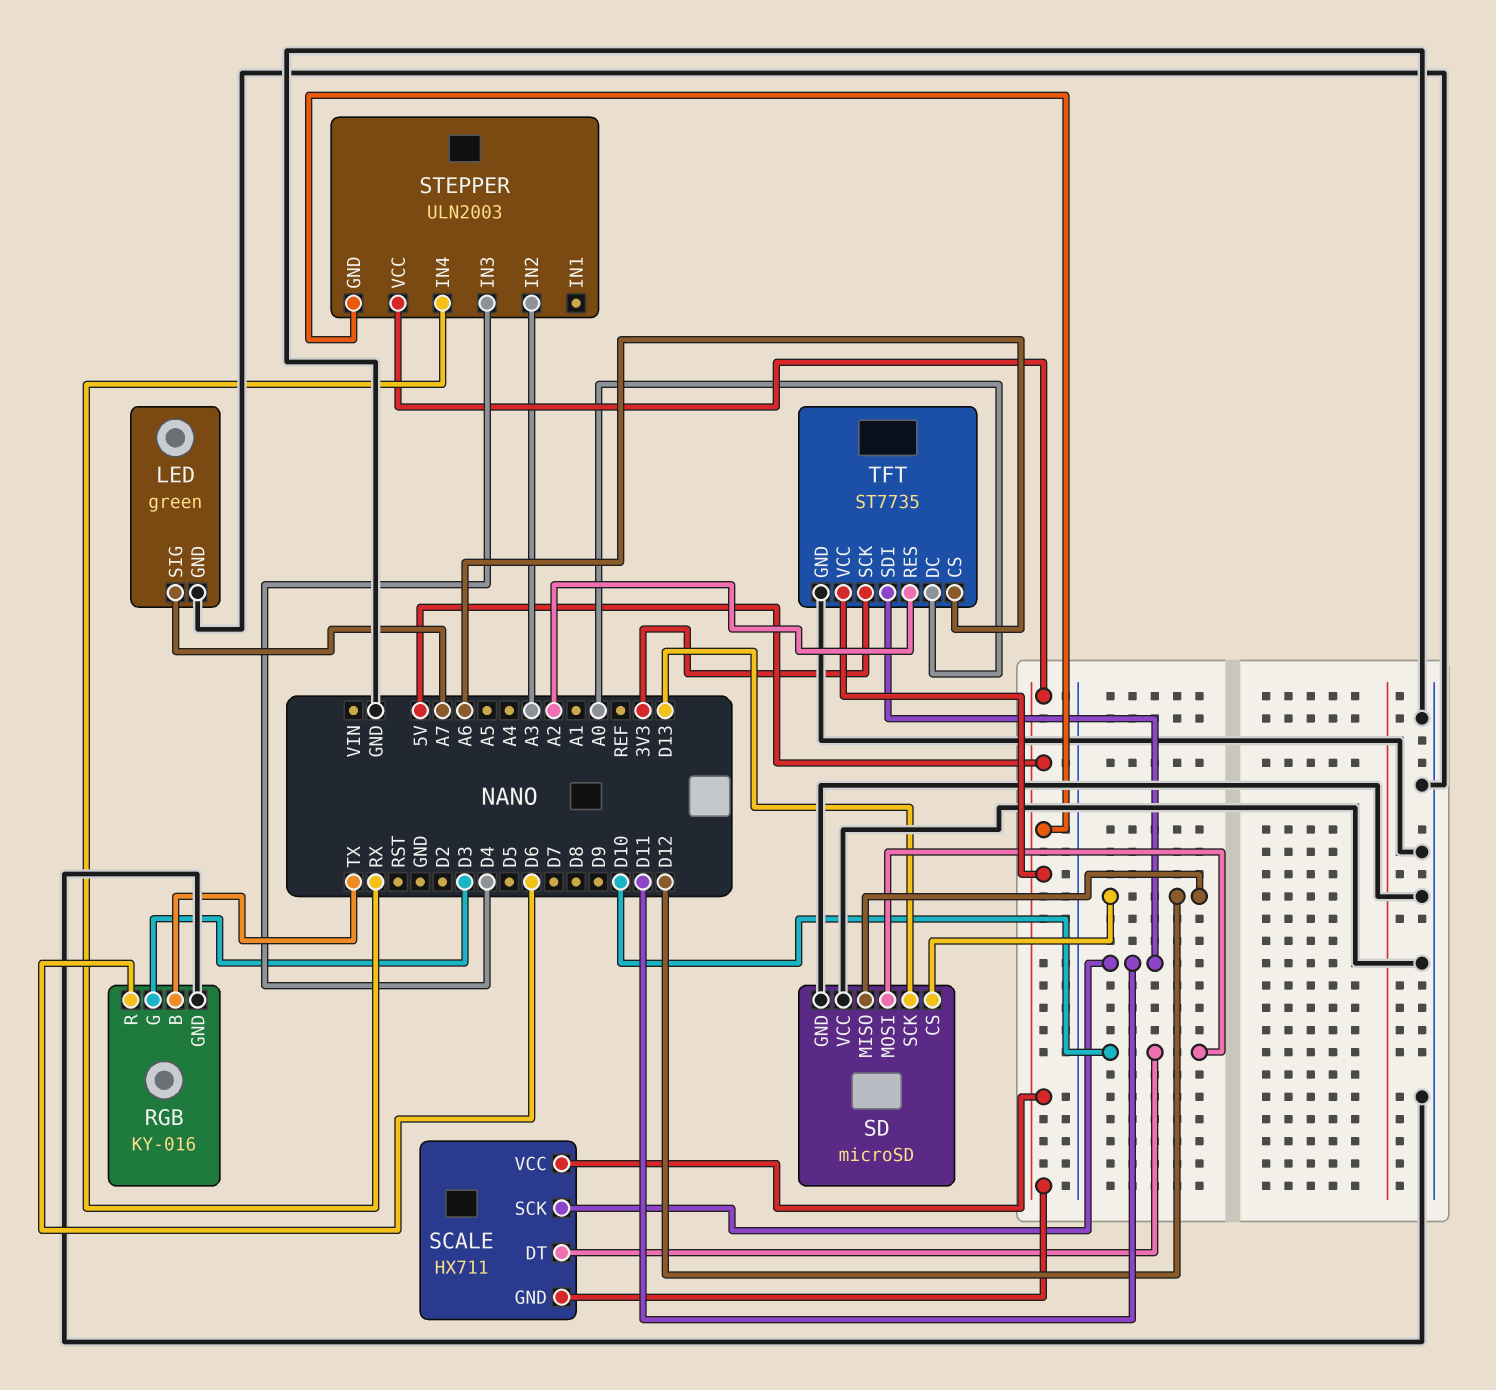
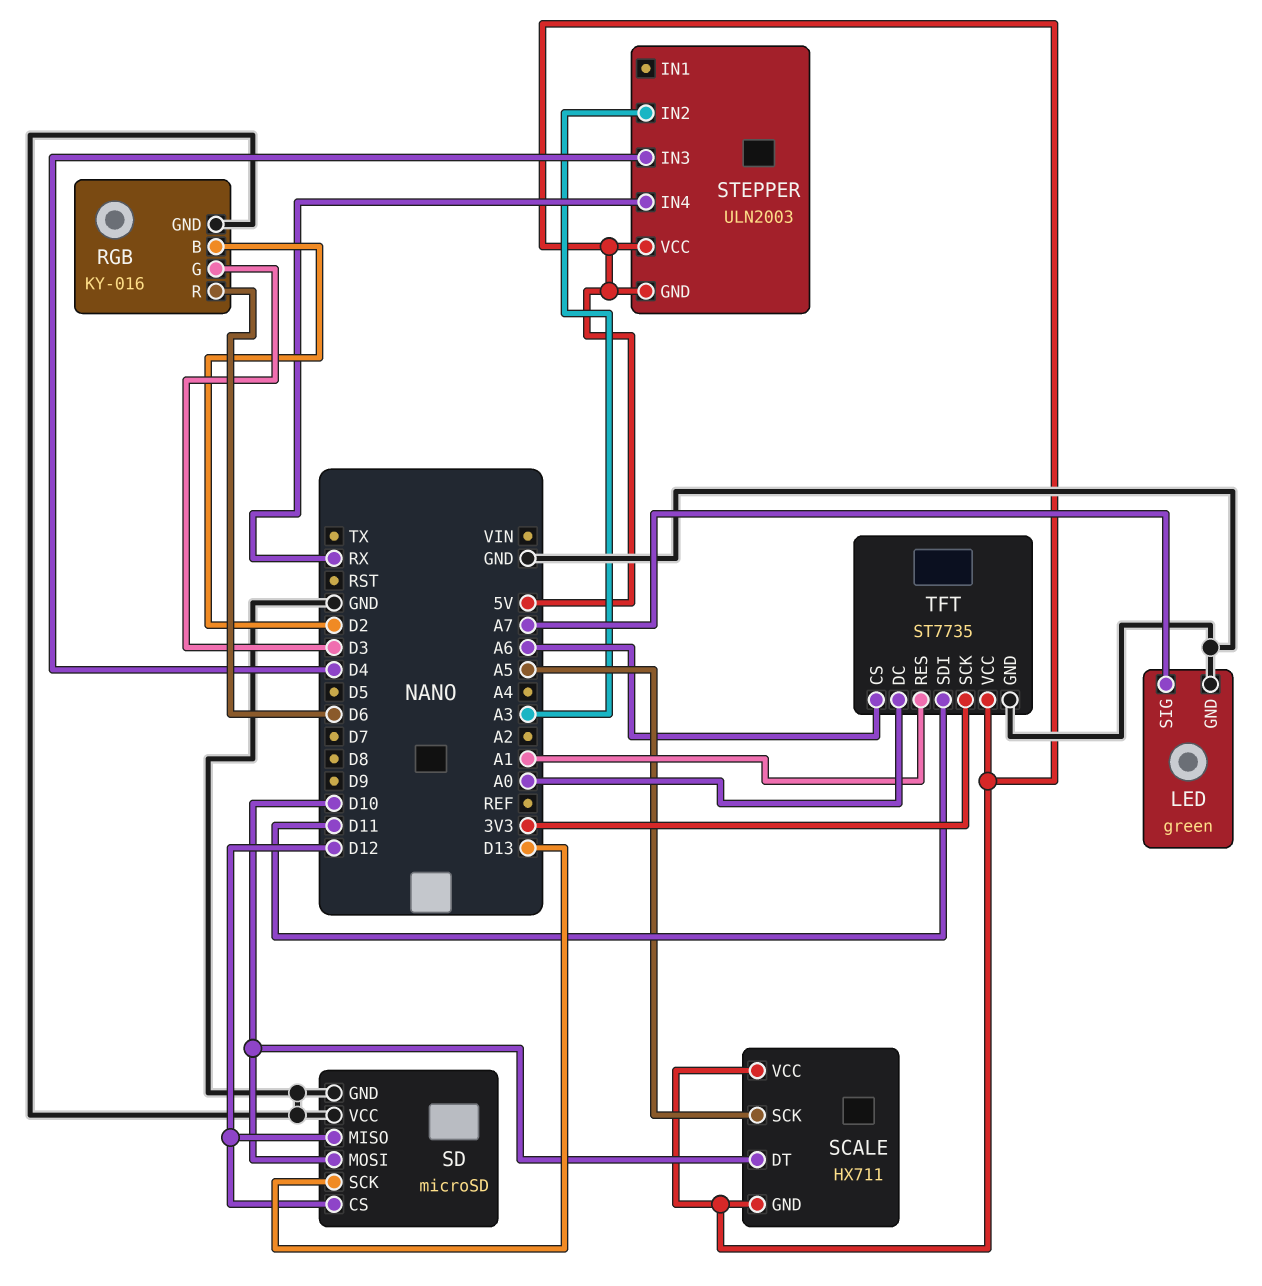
RGB pin B: TX -> D2
SCALE pin SCK: D11 -> A5
TFT pin RES: A2 -> A1

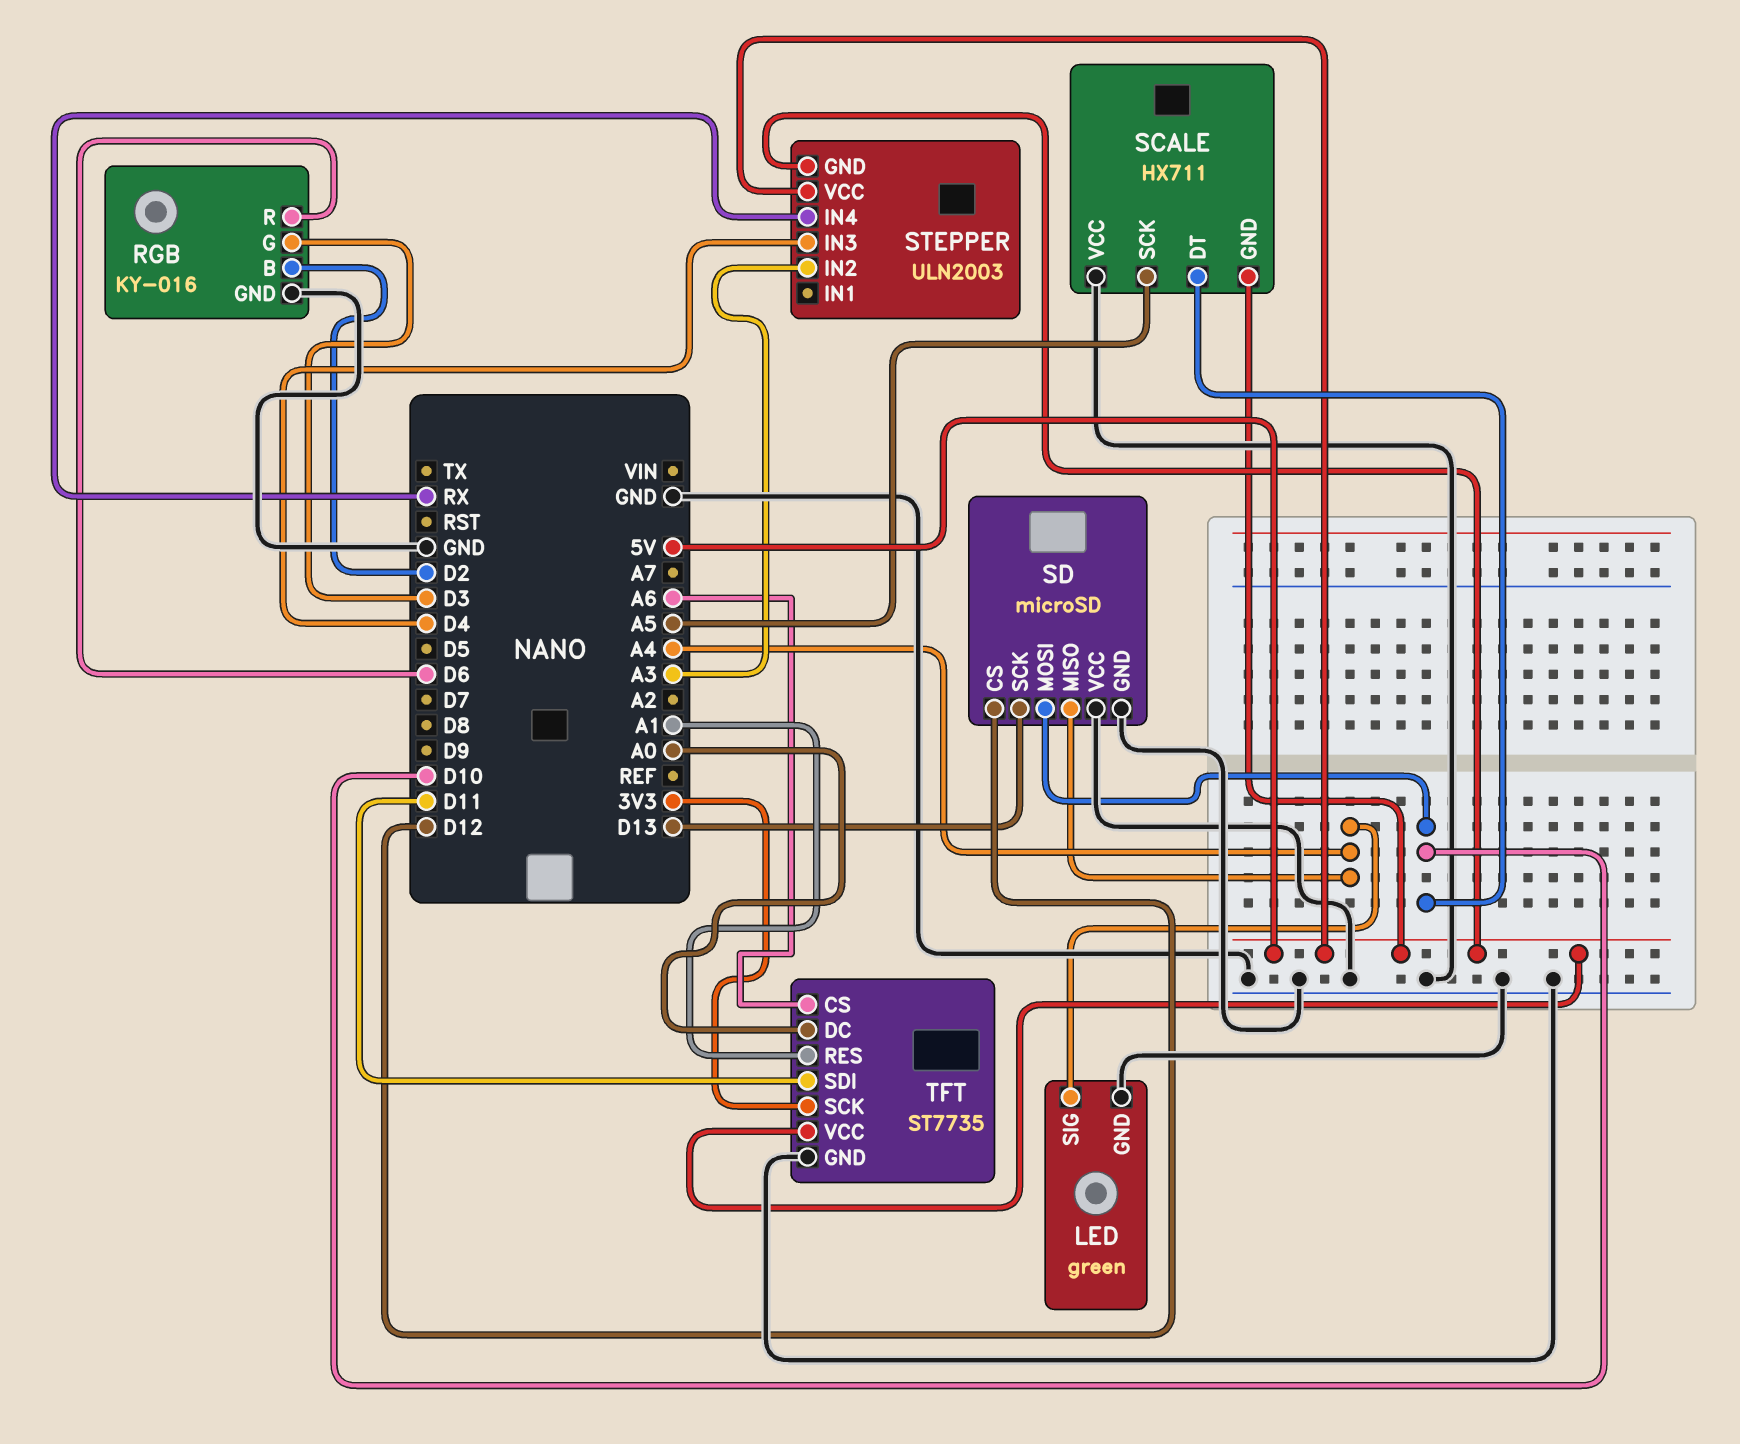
LED pin SIG: A7 -> A4
SCALE pin VCC: 5V -> GND
SD pin MISO: D12 -> A4

